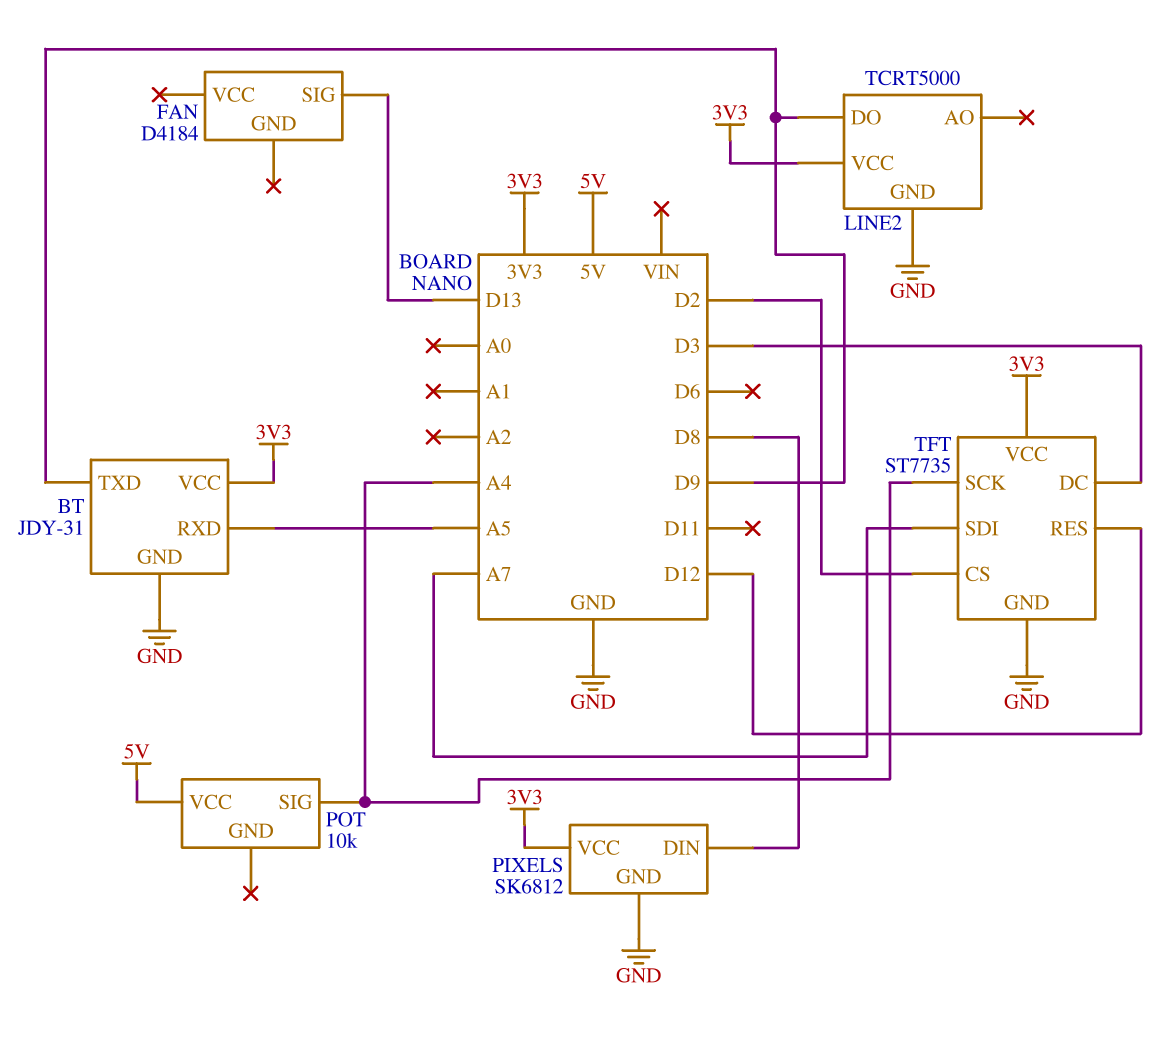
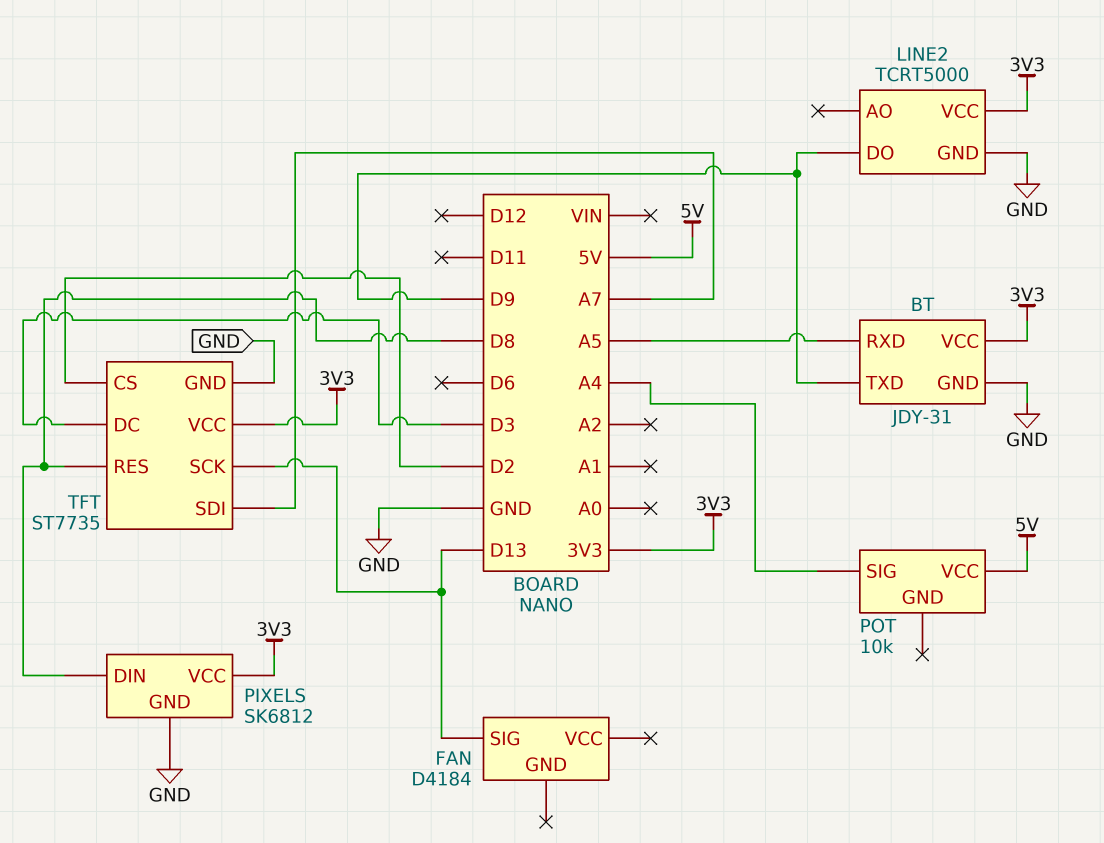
TFT pin RES: D12 -> D8
TFT pin SCK: A4 -> D13

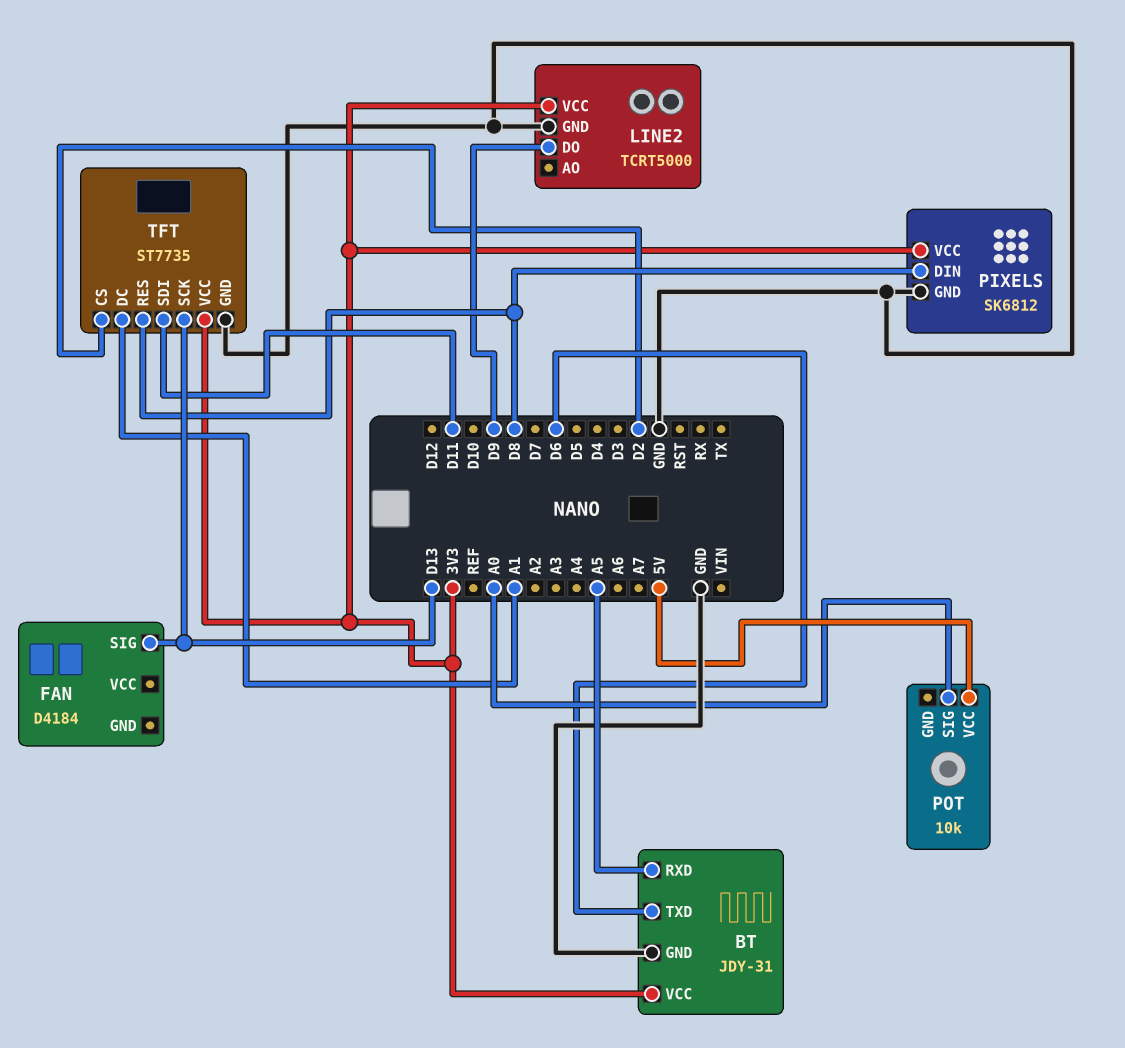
BT pin TXD: D9 -> D6
POT pin SIG: A4 -> A0
TFT pin DC: D3 -> A1
TFT pin SDI: A7 -> D11

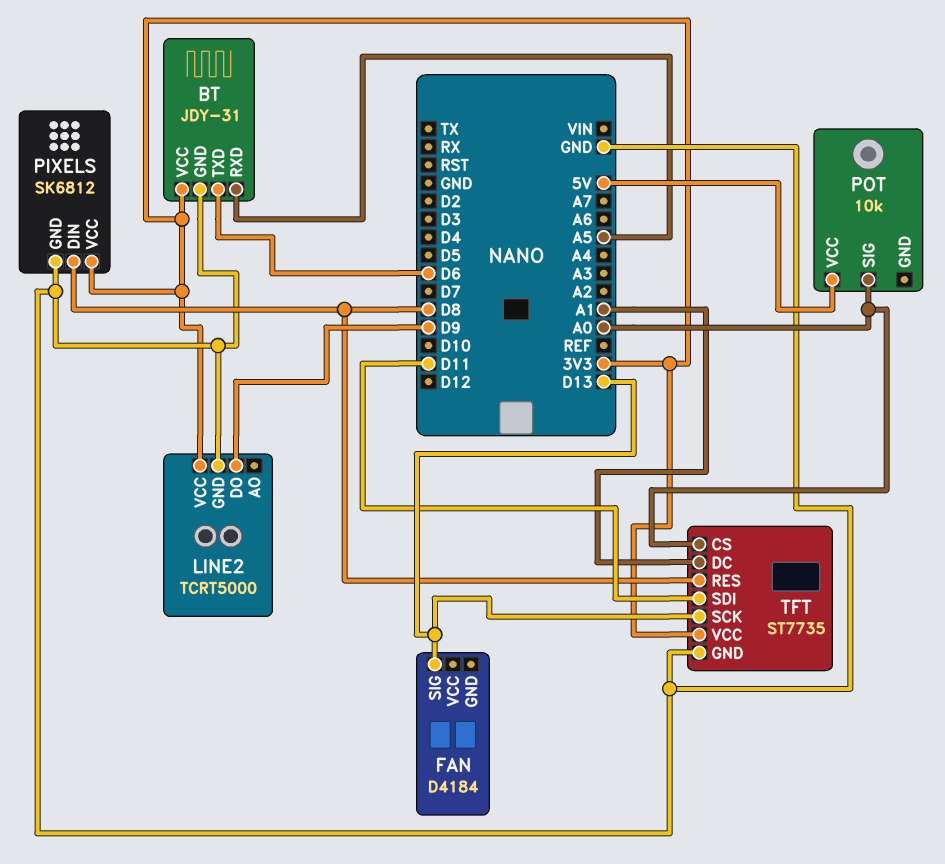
TFT pin CS: D2 -> A0

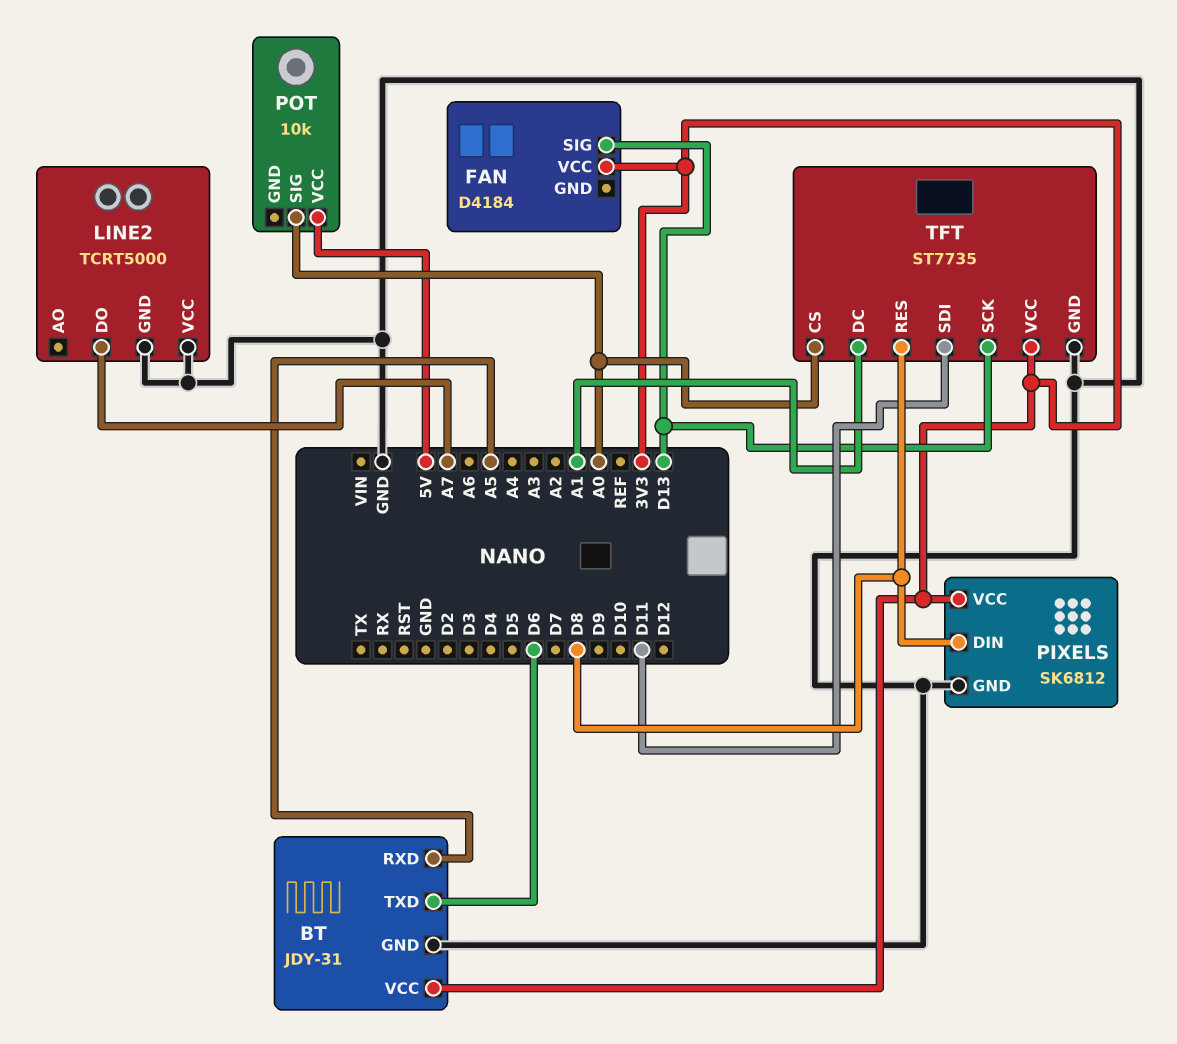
FAN pin VCC: none -> 3V3
LINE2 pin DO: D9 -> A7
LINE2 pin VCC: 3V3 -> GND

